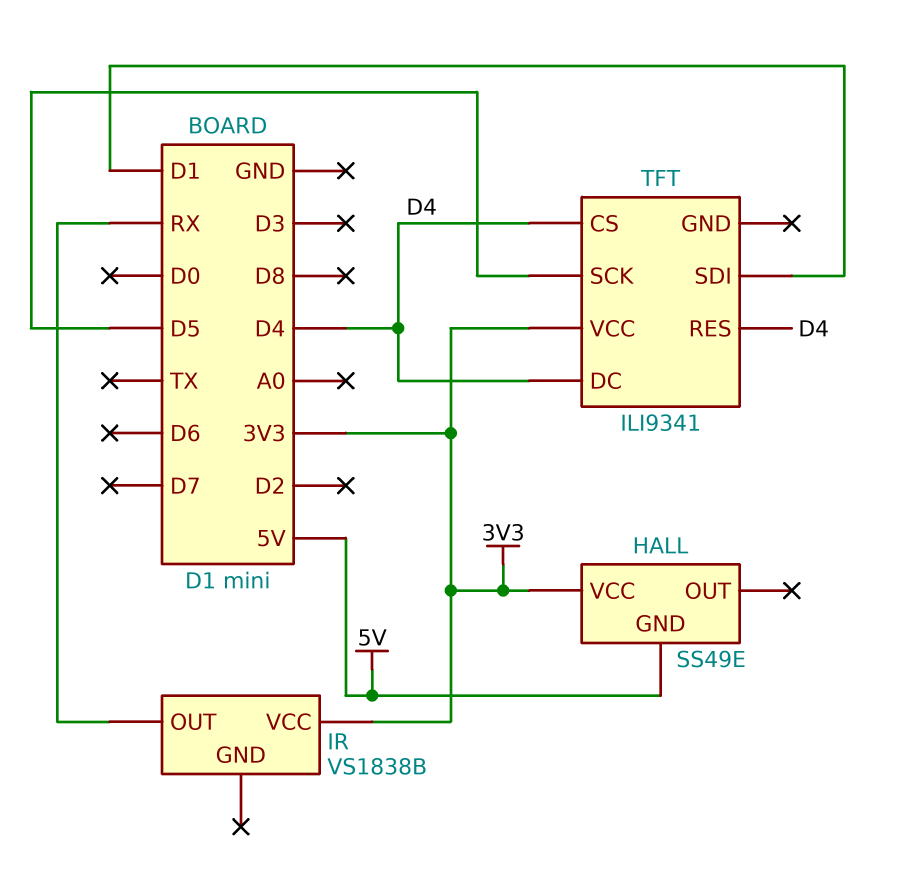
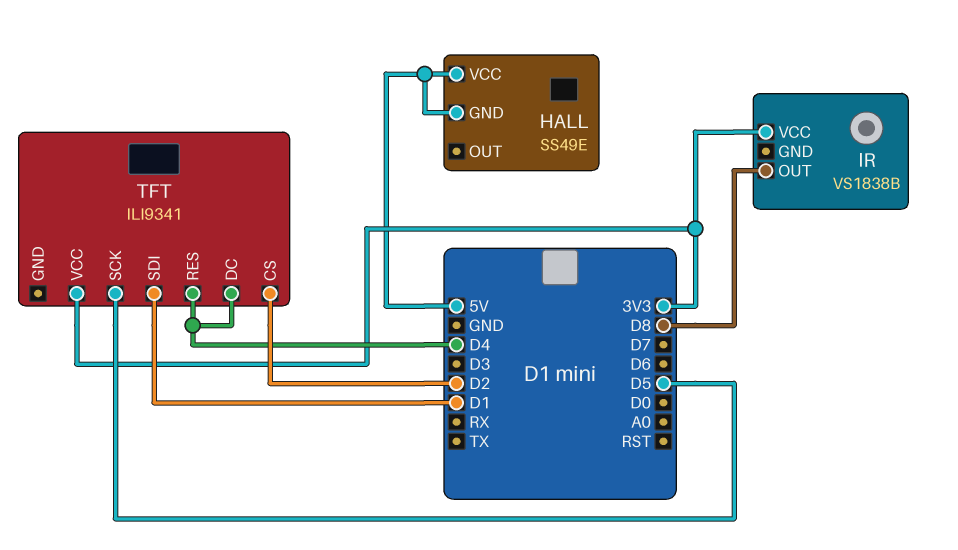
HALL pin VCC: 3V3 -> 5V
IR pin OUT: RX -> D8
TFT pin CS: D4 -> D2

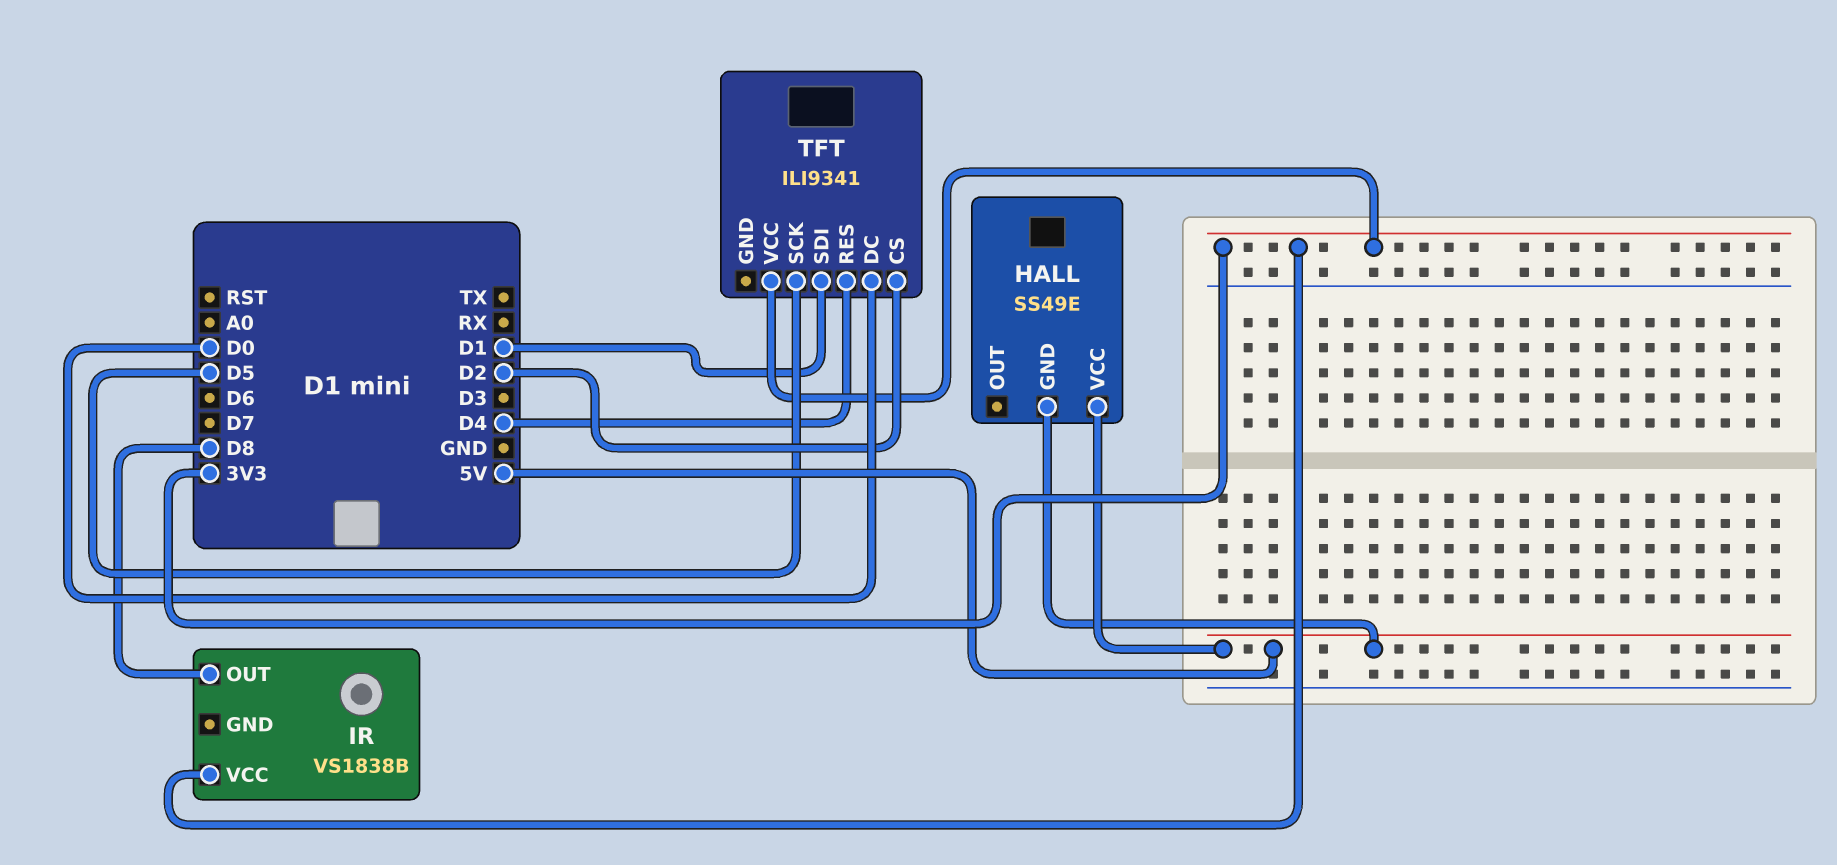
TFT pin DC: D4 -> D0

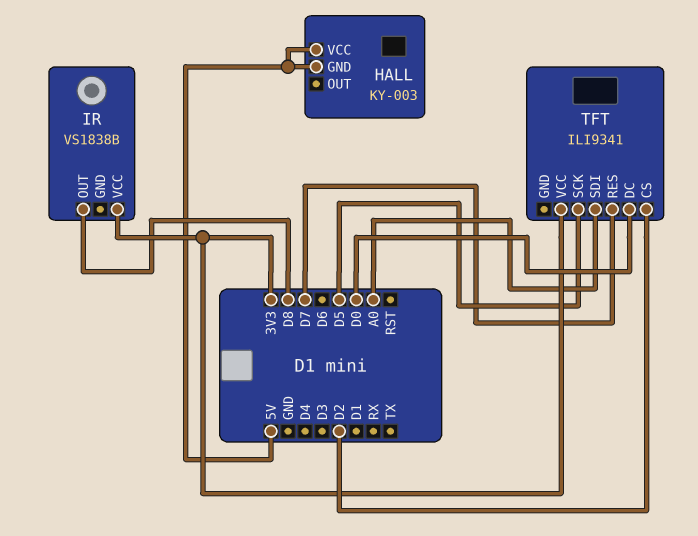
HALL: SS49E -> KY-003
TFT pin RES: D4 -> D7
TFT pin SDI: D1 -> A0

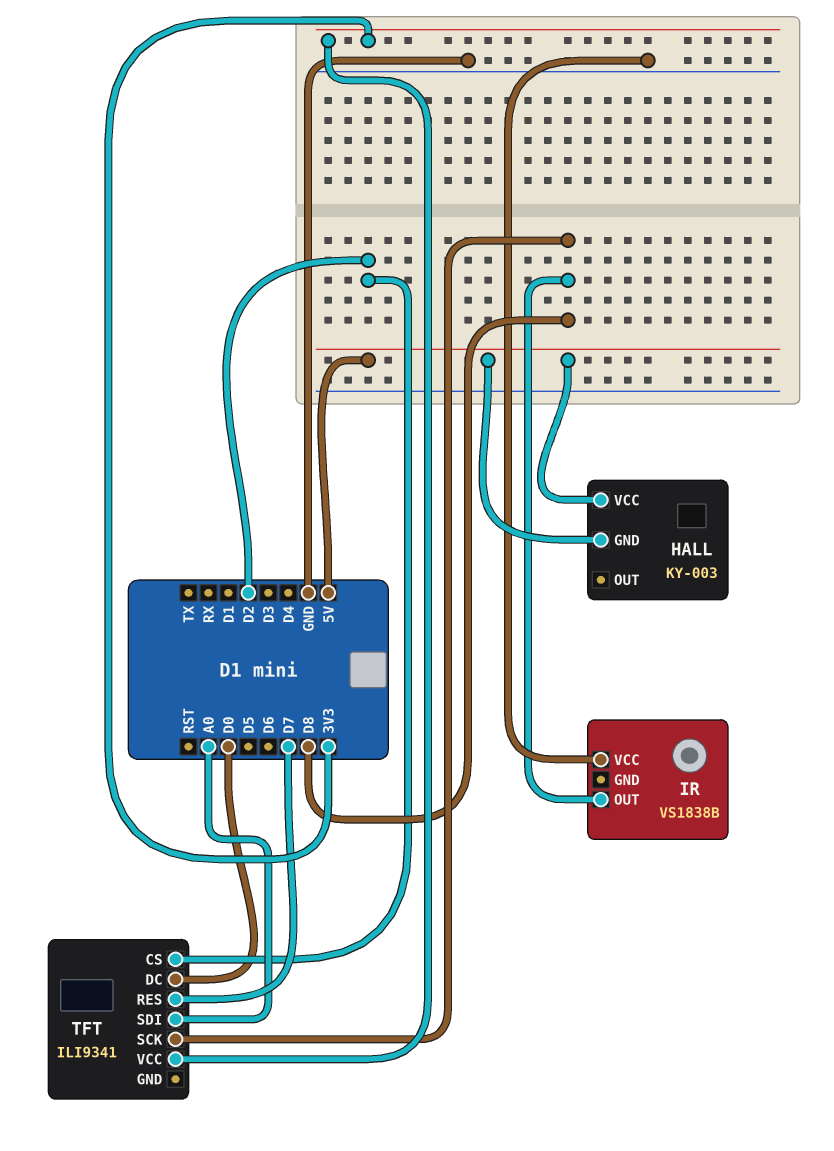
IR pin VCC: 3V3 -> GND
TFT pin SCK: D5 -> D8

